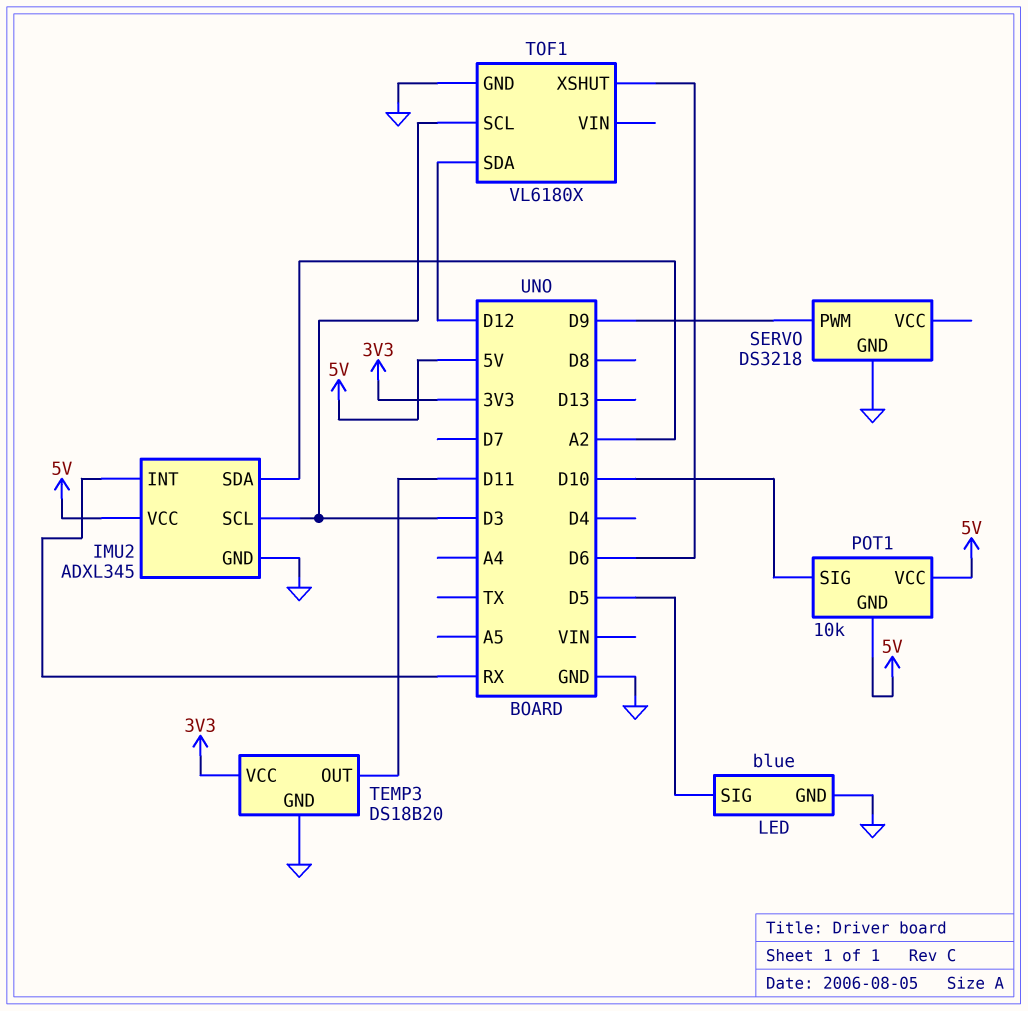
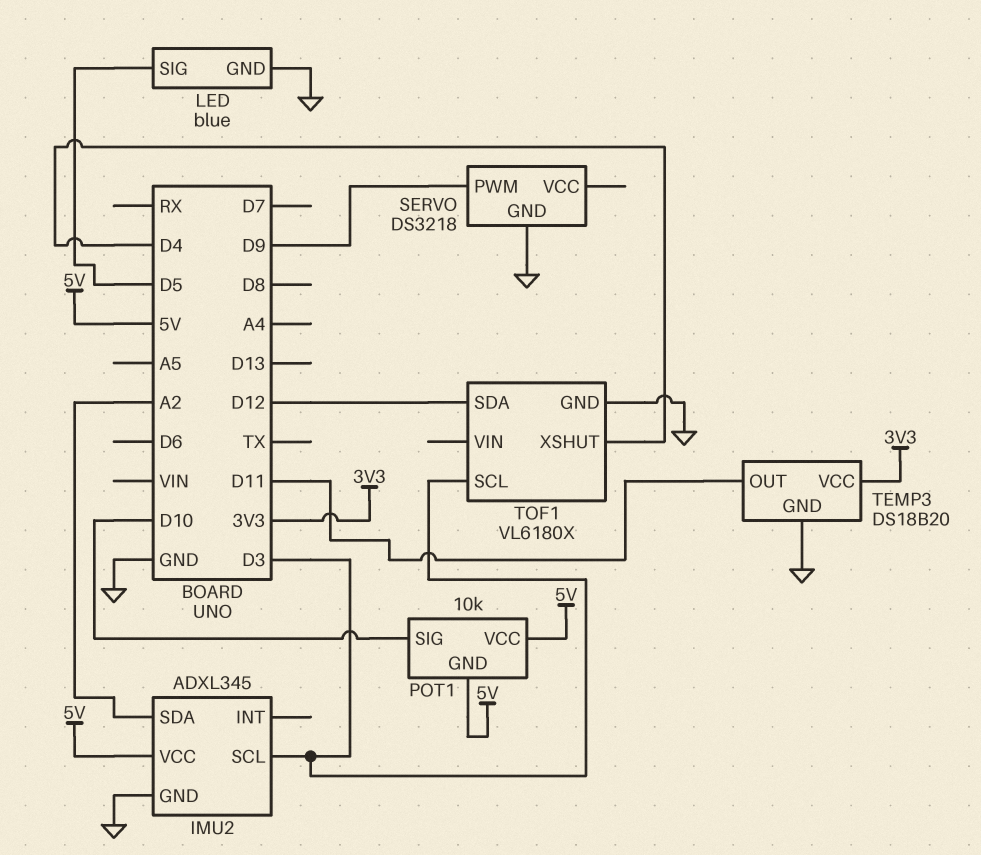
IMU2 pin INT: RX -> none
TOF1 pin XSHUT: D6 -> D4

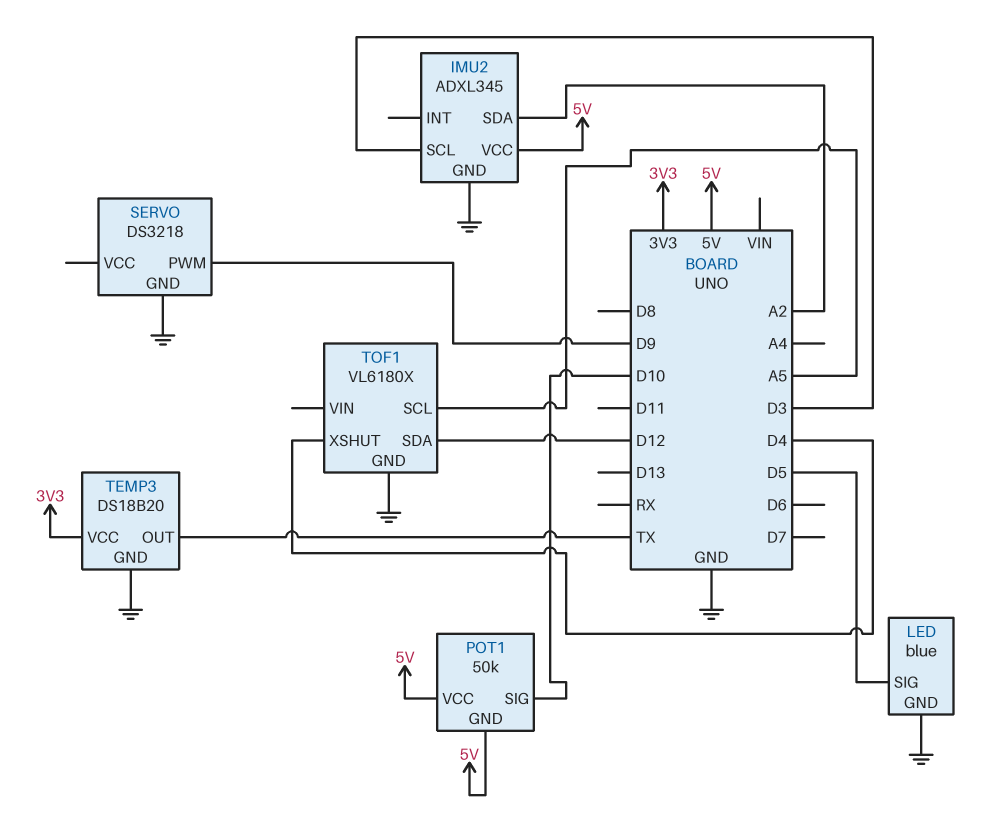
POT1: 10k -> 50k
TEMP3 pin OUT: D11 -> TX
TOF1 pin SCL: D3 -> A5

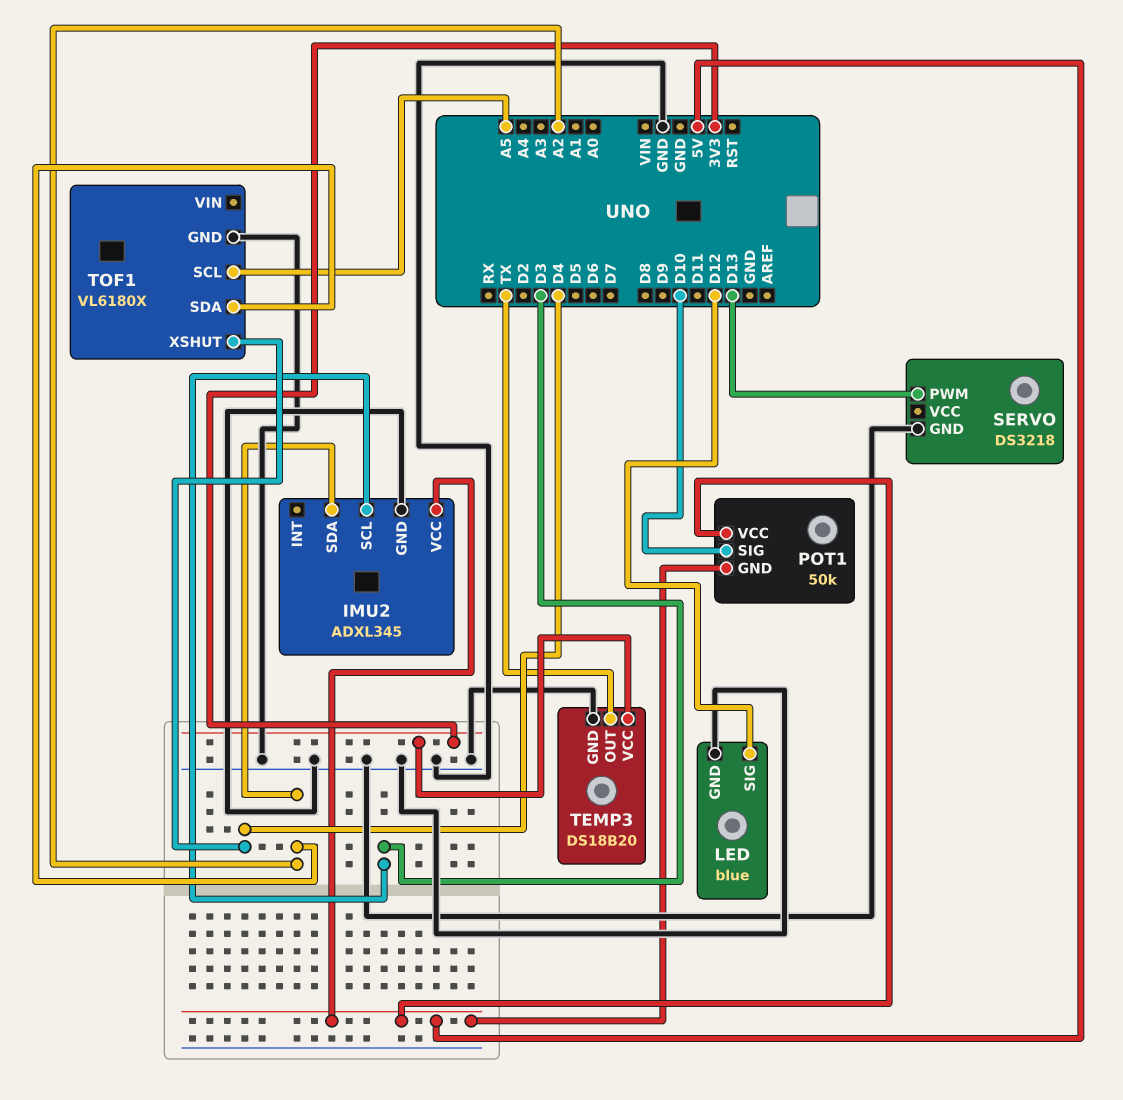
LED pin SIG: D5 -> D12
SERVO pin PWM: D9 -> D13
TOF1 pin SDA: D12 -> A2

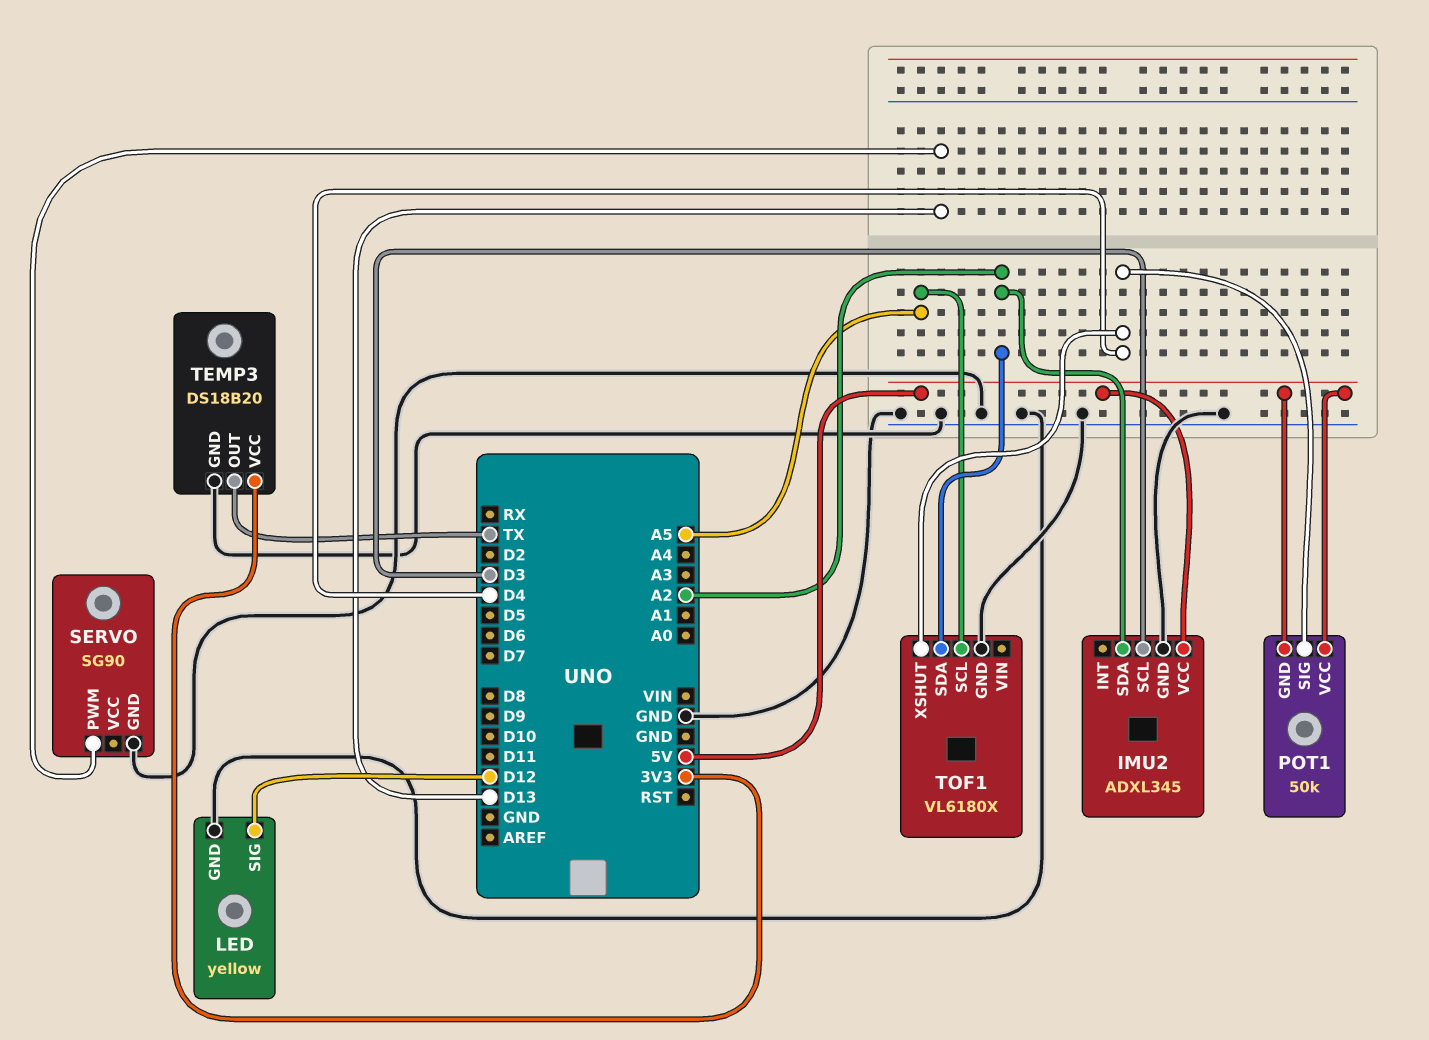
LED: blue -> yellow
POT1 pin SIG: D10 -> D4
SERVO: DS3218 -> SG90

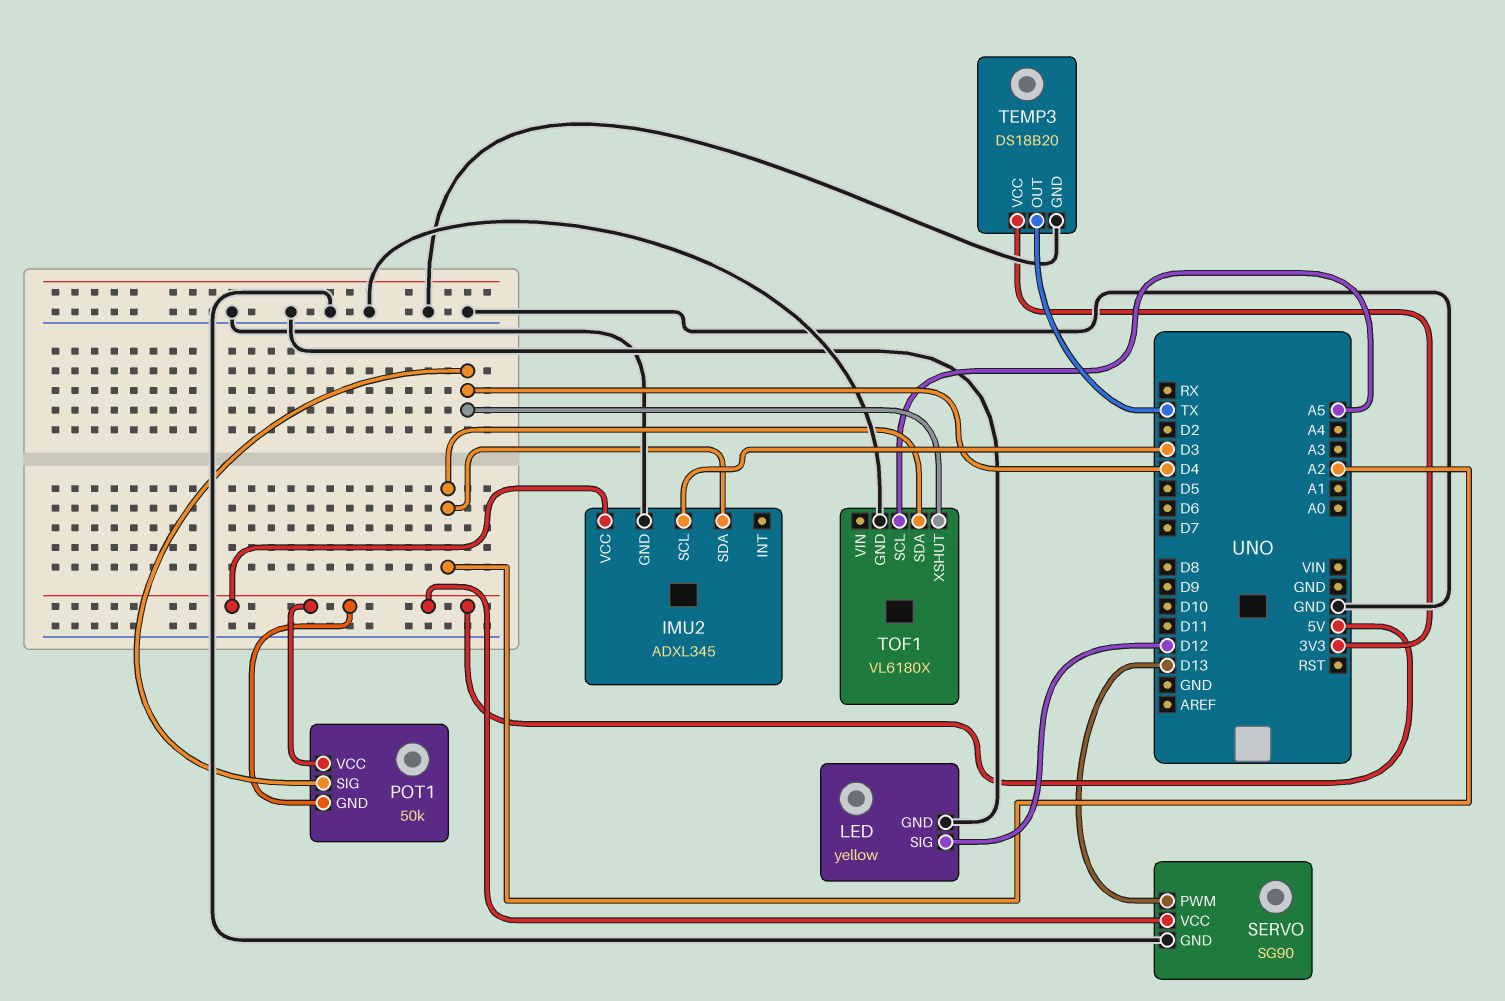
SERVO pin VCC: none -> 5V

